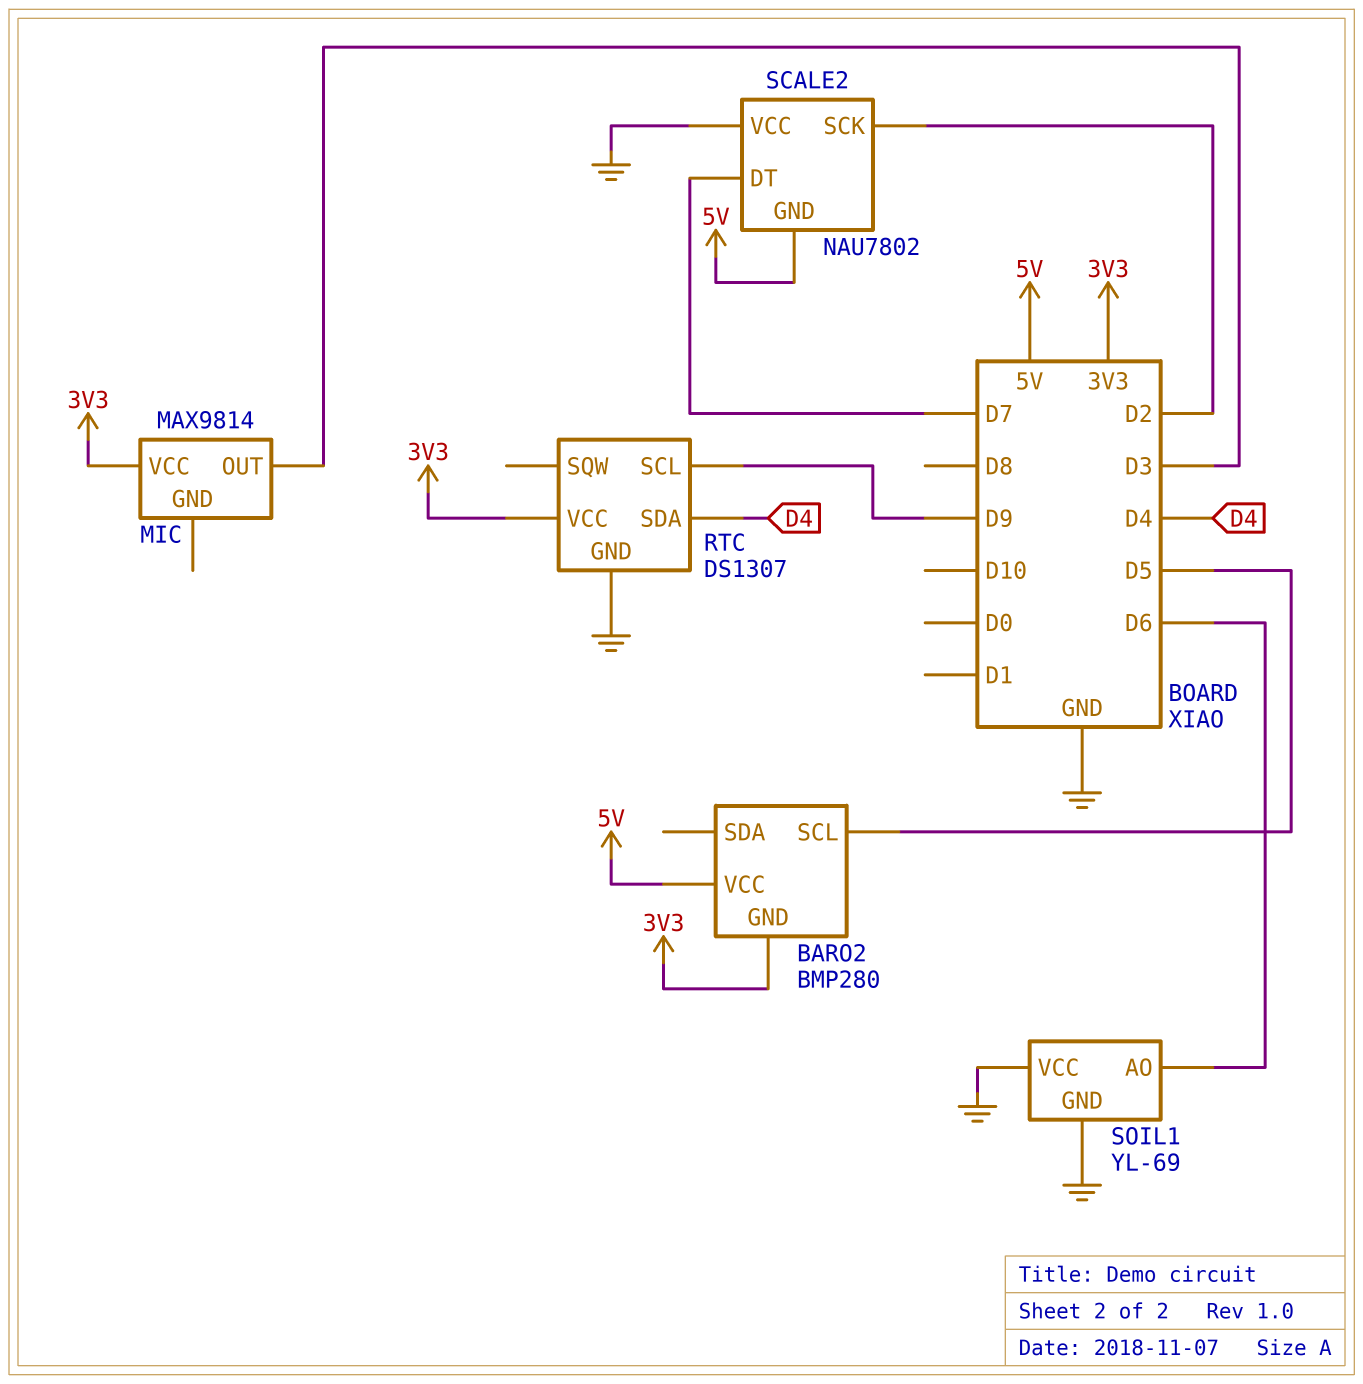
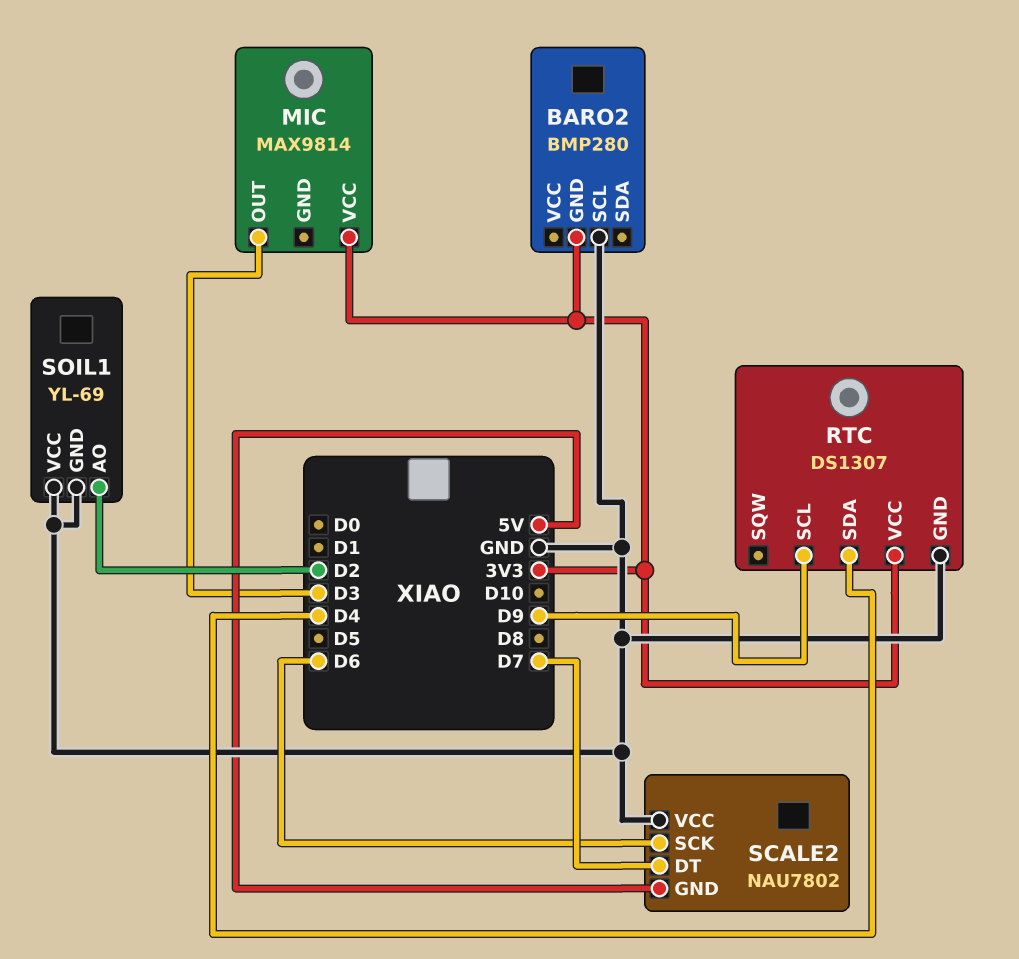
BARO2 pin SCL: D5 -> GND
BARO2 pin VCC: 5V -> none
SCALE2 pin SCK: D2 -> D6
SOIL1 pin AO: D6 -> D2

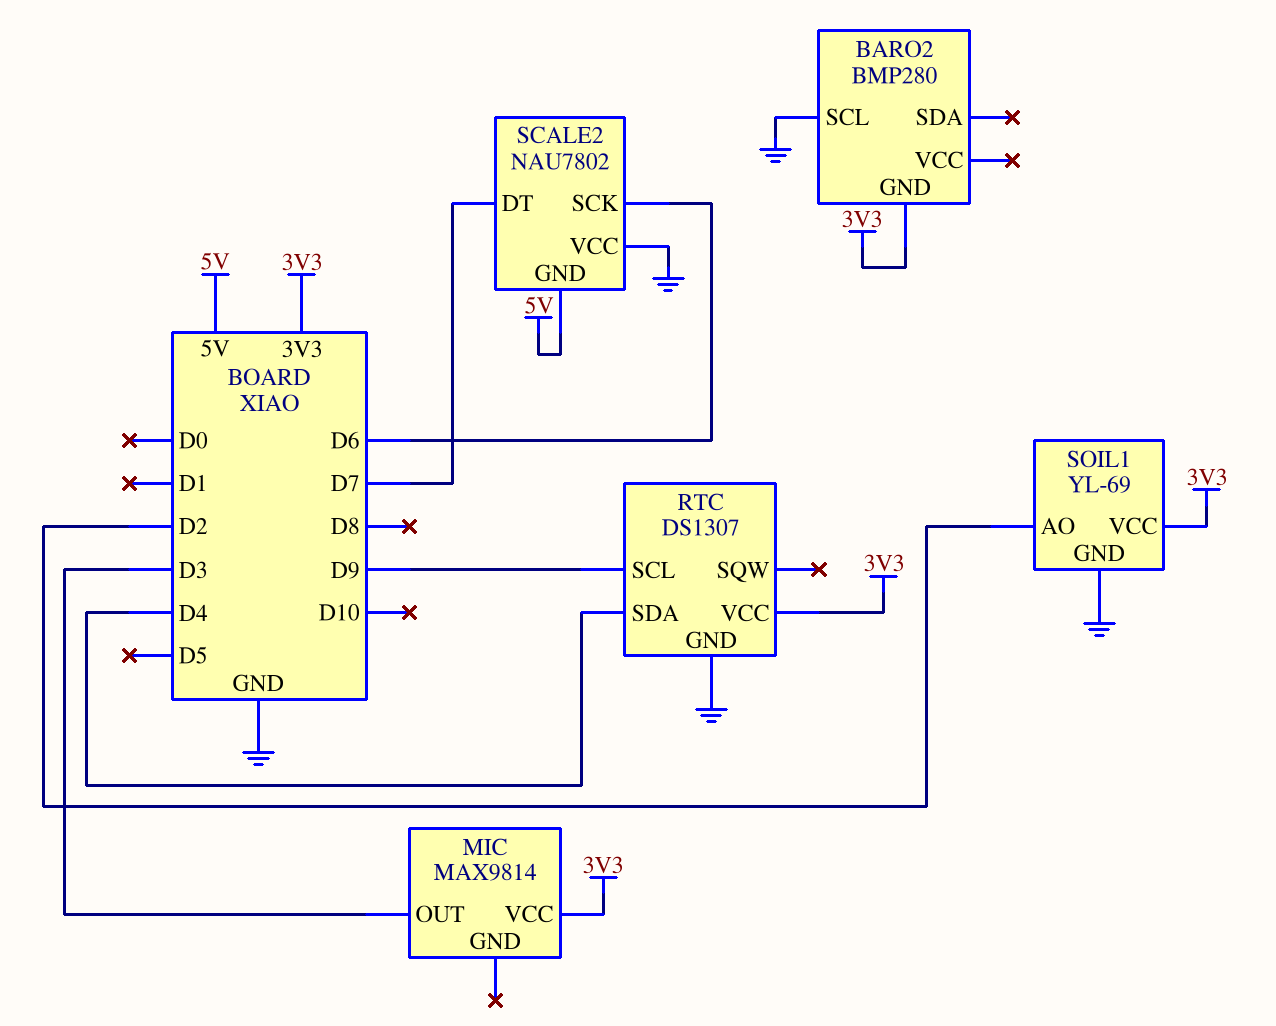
SOIL1 pin VCC: GND -> 3V3

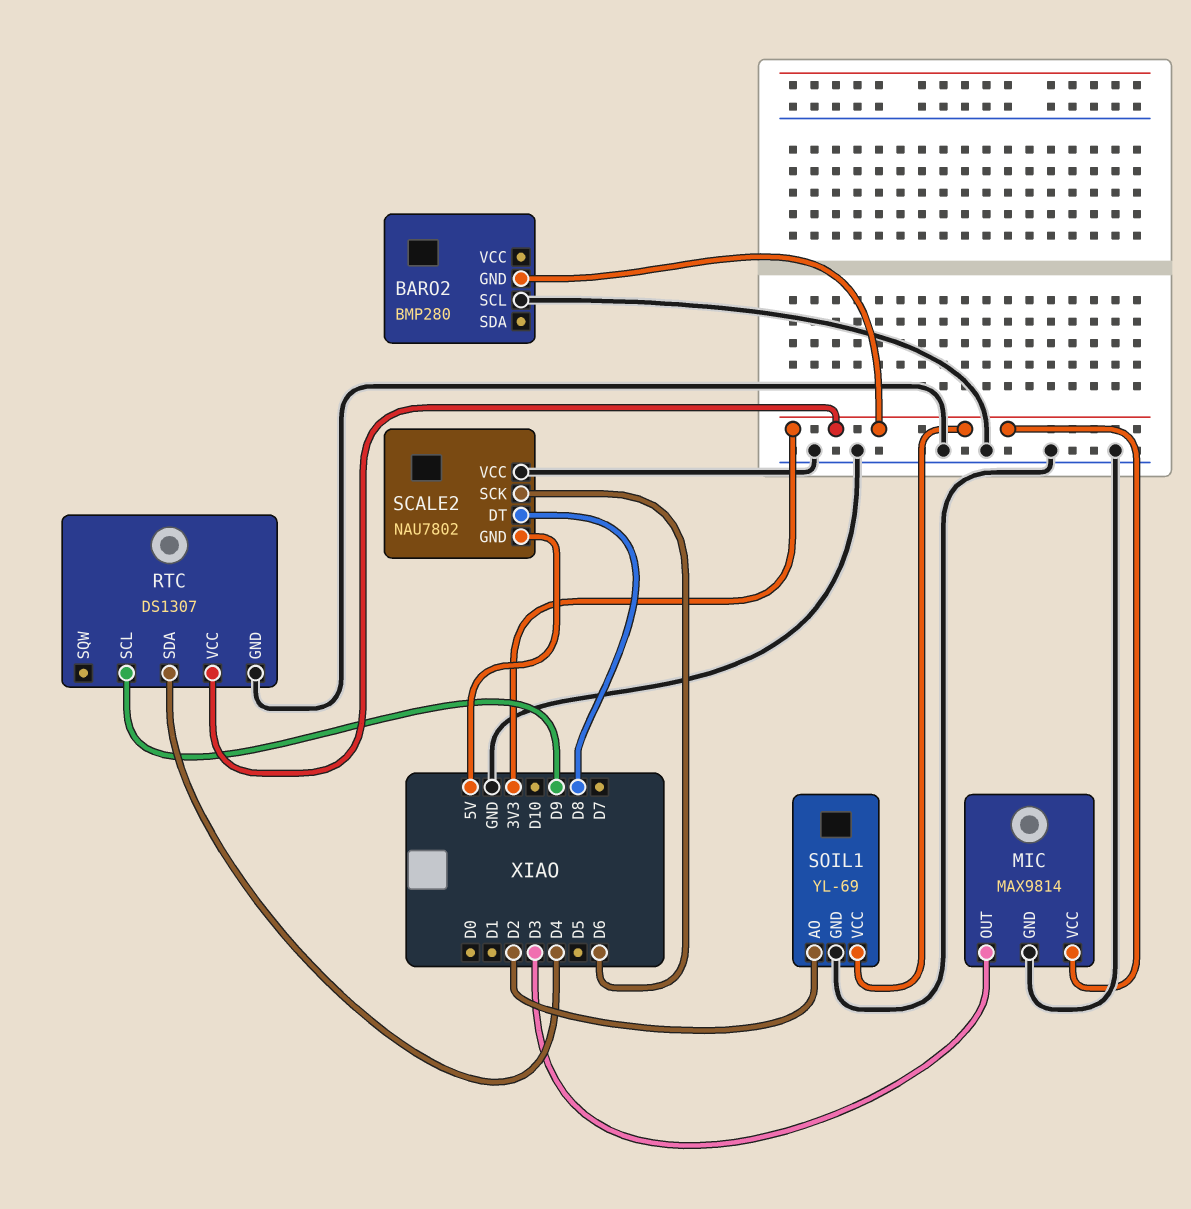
MIC pin GND: none -> GND
SCALE2 pin DT: D7 -> D8

